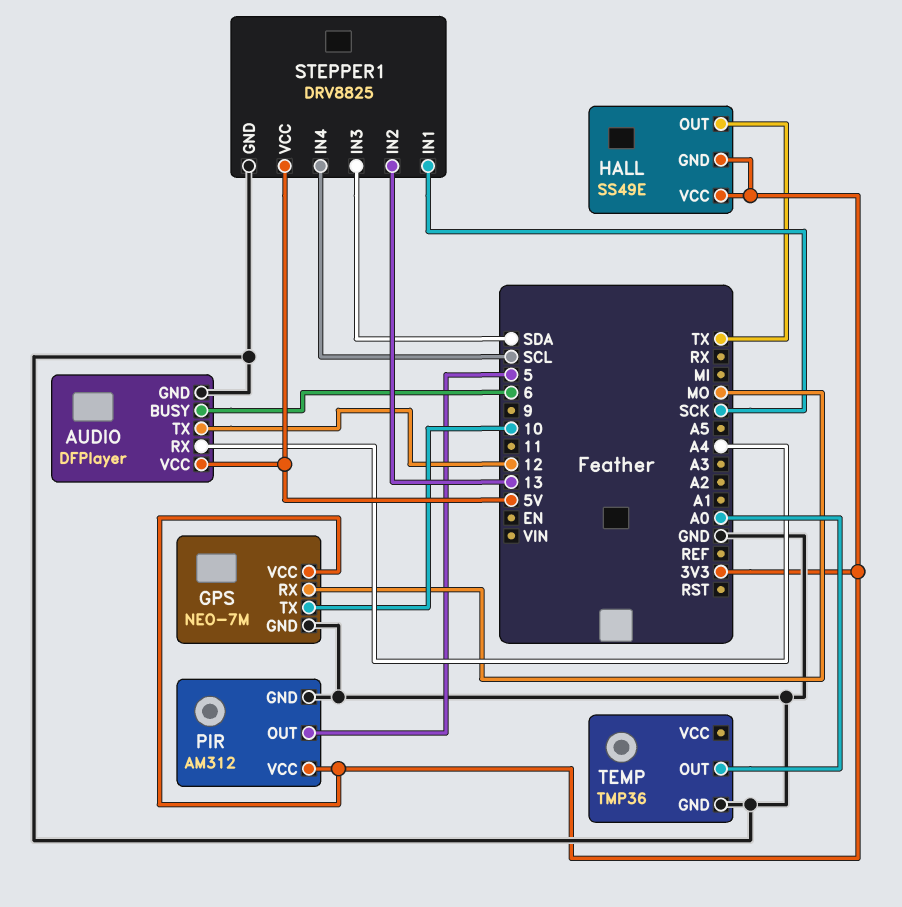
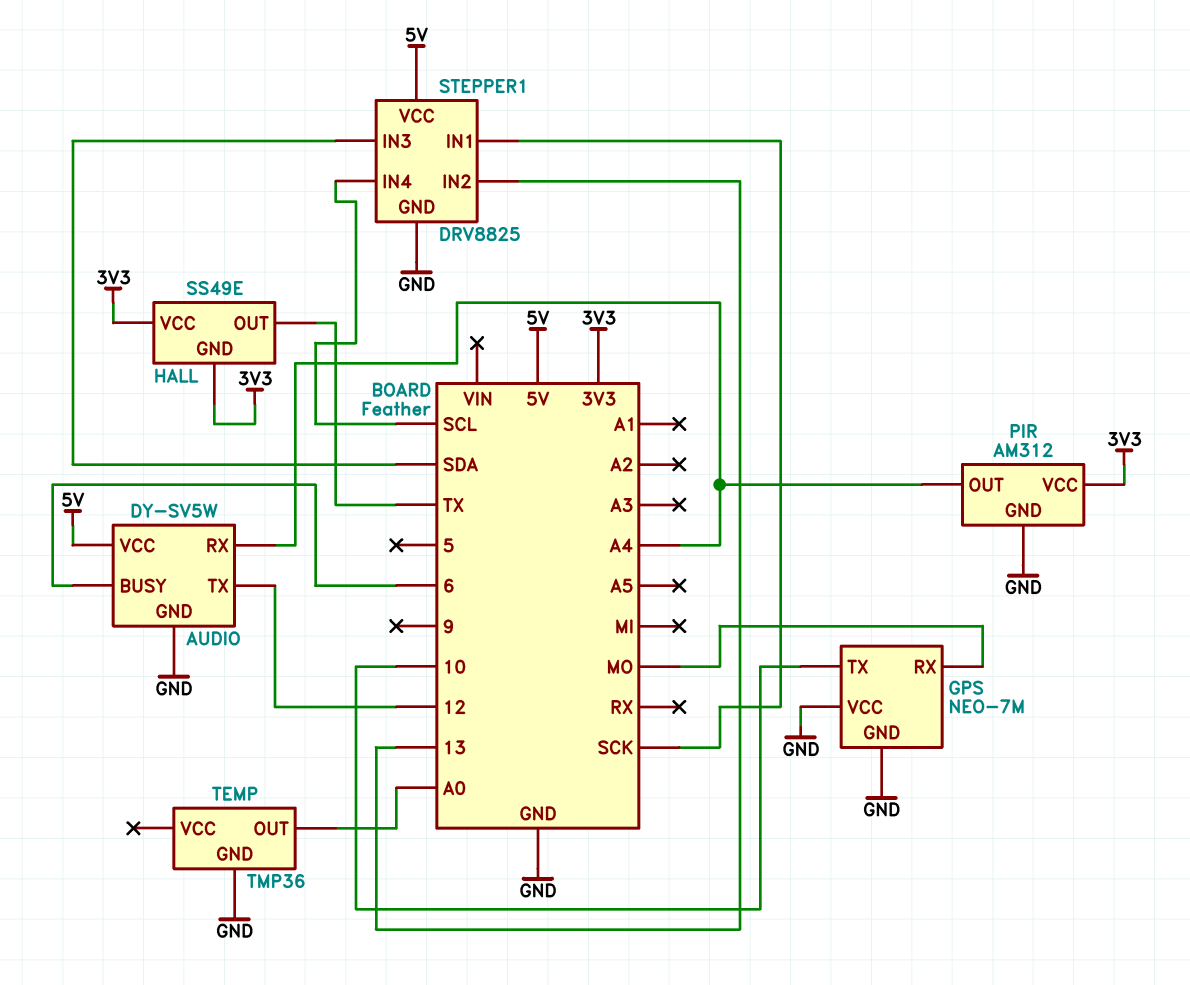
AUDIO: DFPlayer -> DY-SV5W
GPS pin VCC: 3V3 -> GND
PIR pin OUT: 5 -> A4

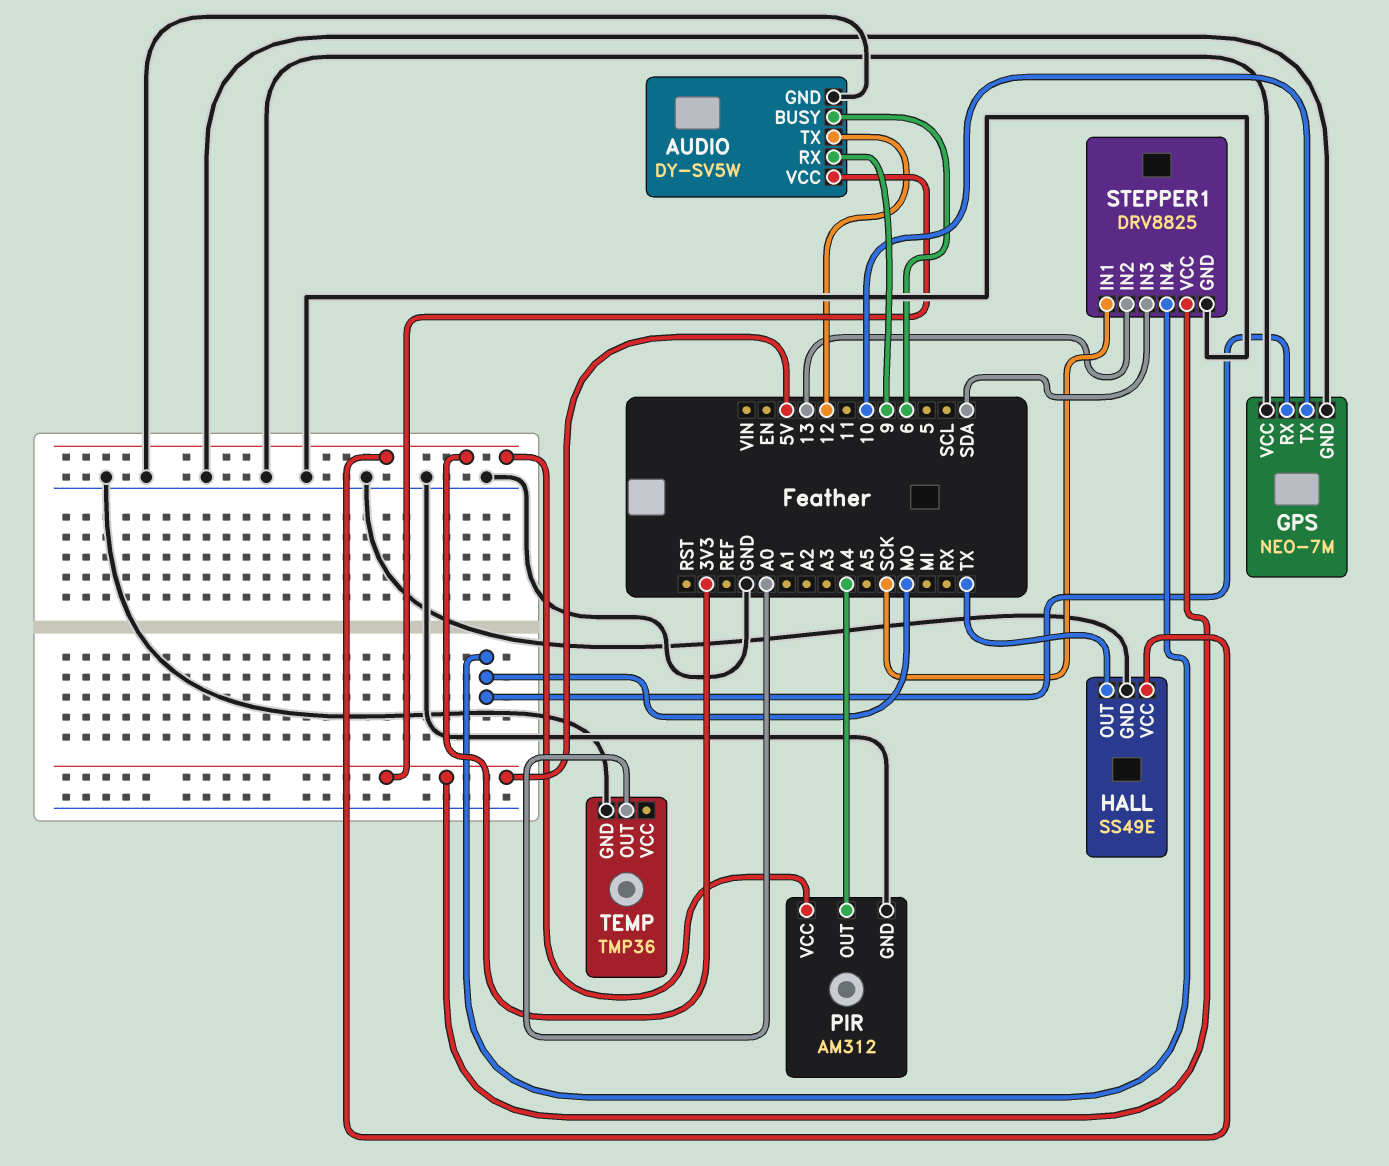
AUDIO pin RX: A4 -> 9
HALL pin GND: 3V3 -> GND
STEPPER1 pin IN4: SCL -> MO

